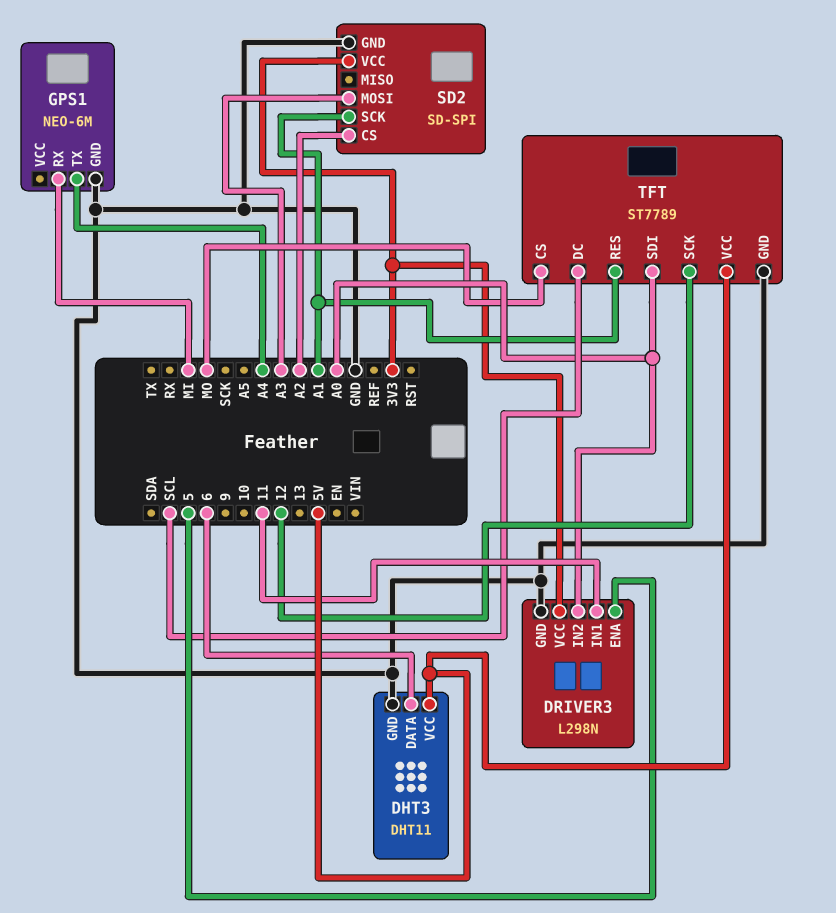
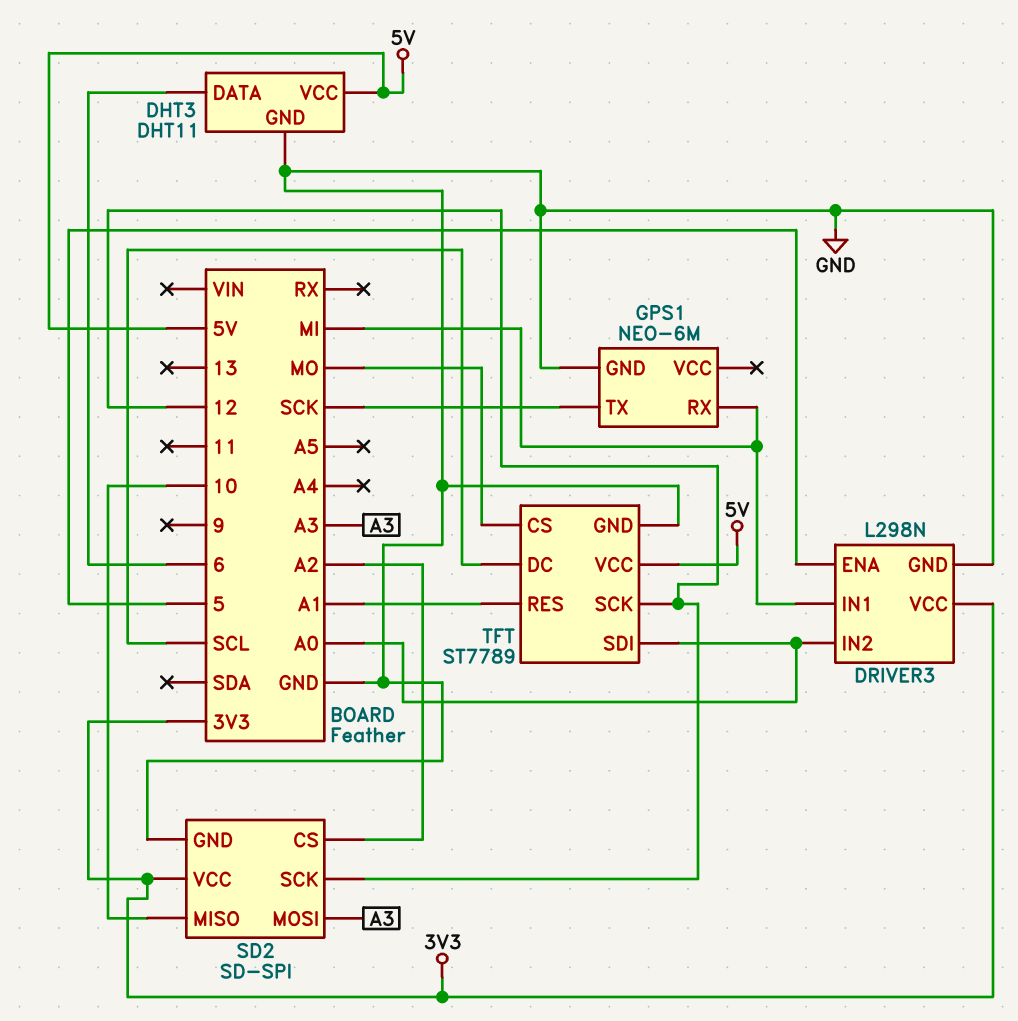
DRIVER3 pin IN1: 11 -> MI
GPS1 pin TX: A4 -> SCK
SD2 pin MISO: none -> 10
SD2 pin SCK: A1 -> 12

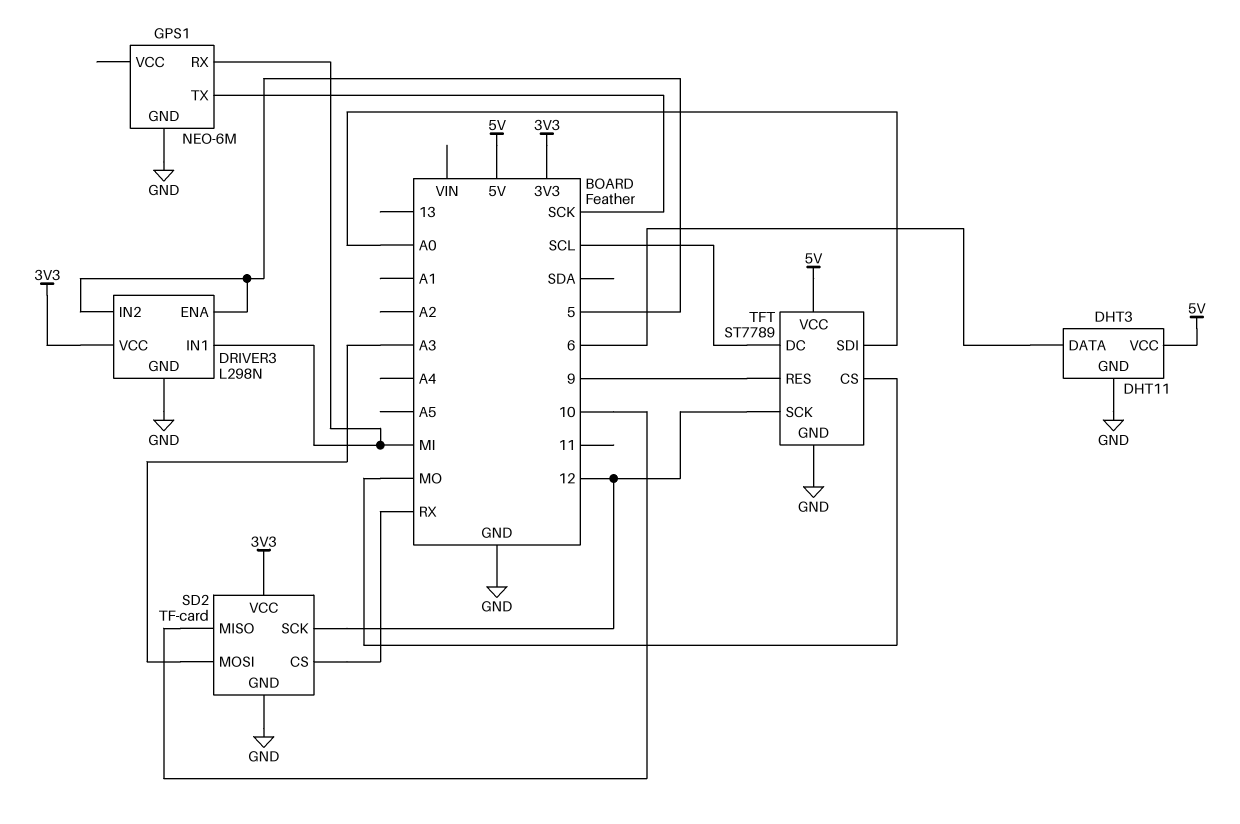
DRIVER3 pin IN2: A0 -> 5
SD2: SD-SPI -> TF-card
SD2 pin CS: A2 -> RX
TFT pin RES: A1 -> 9

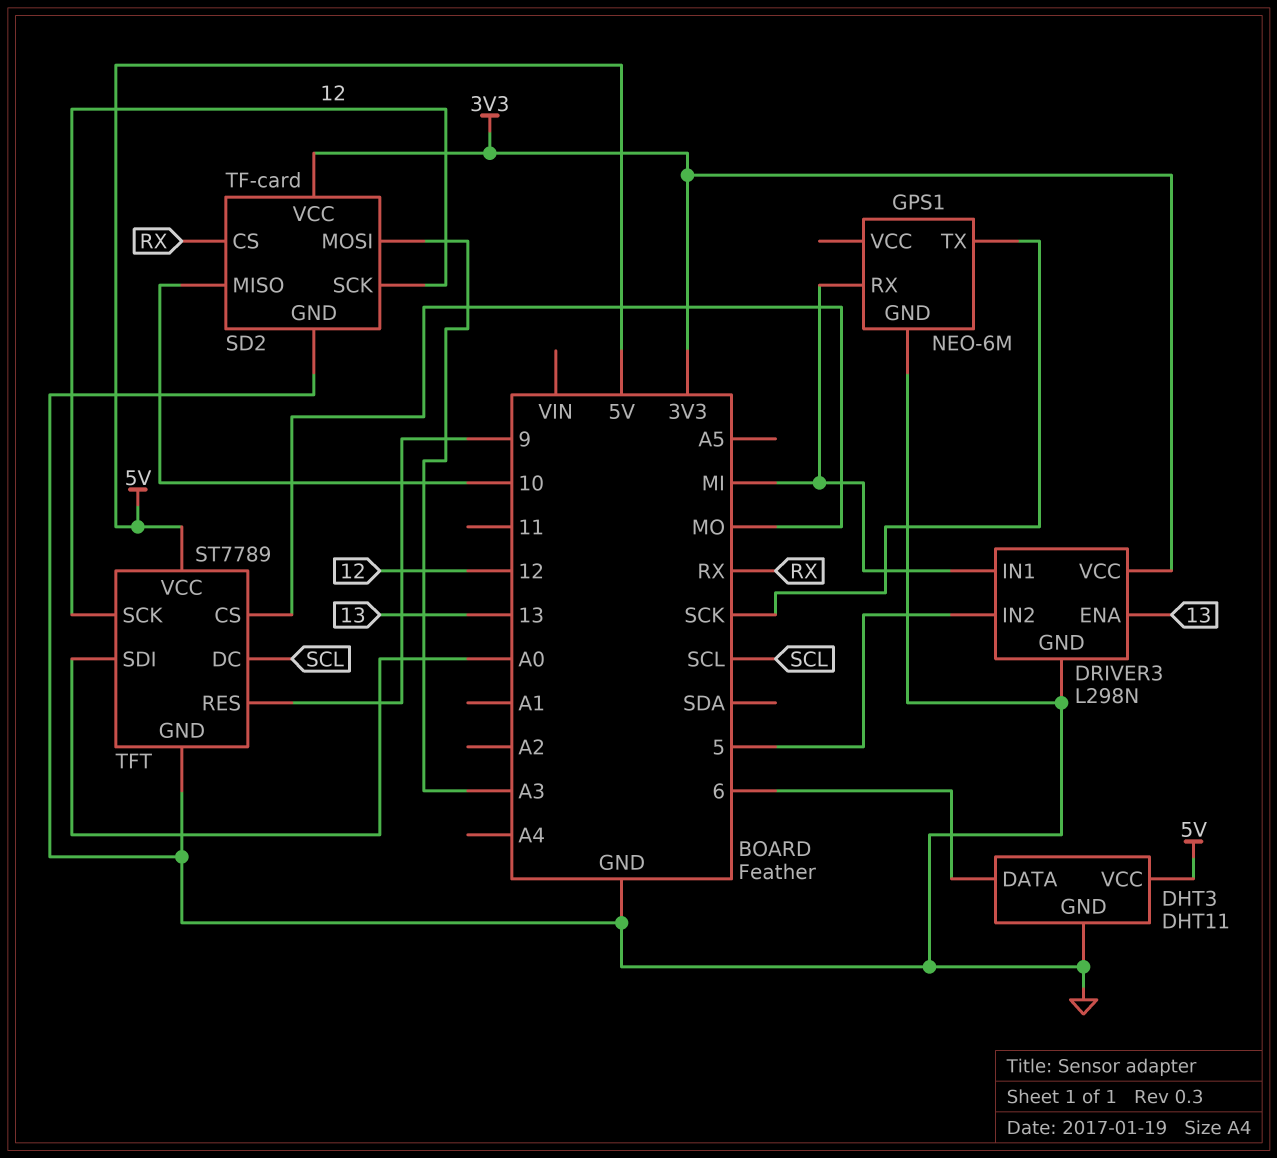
DRIVER3 pin ENA: 5 -> 13

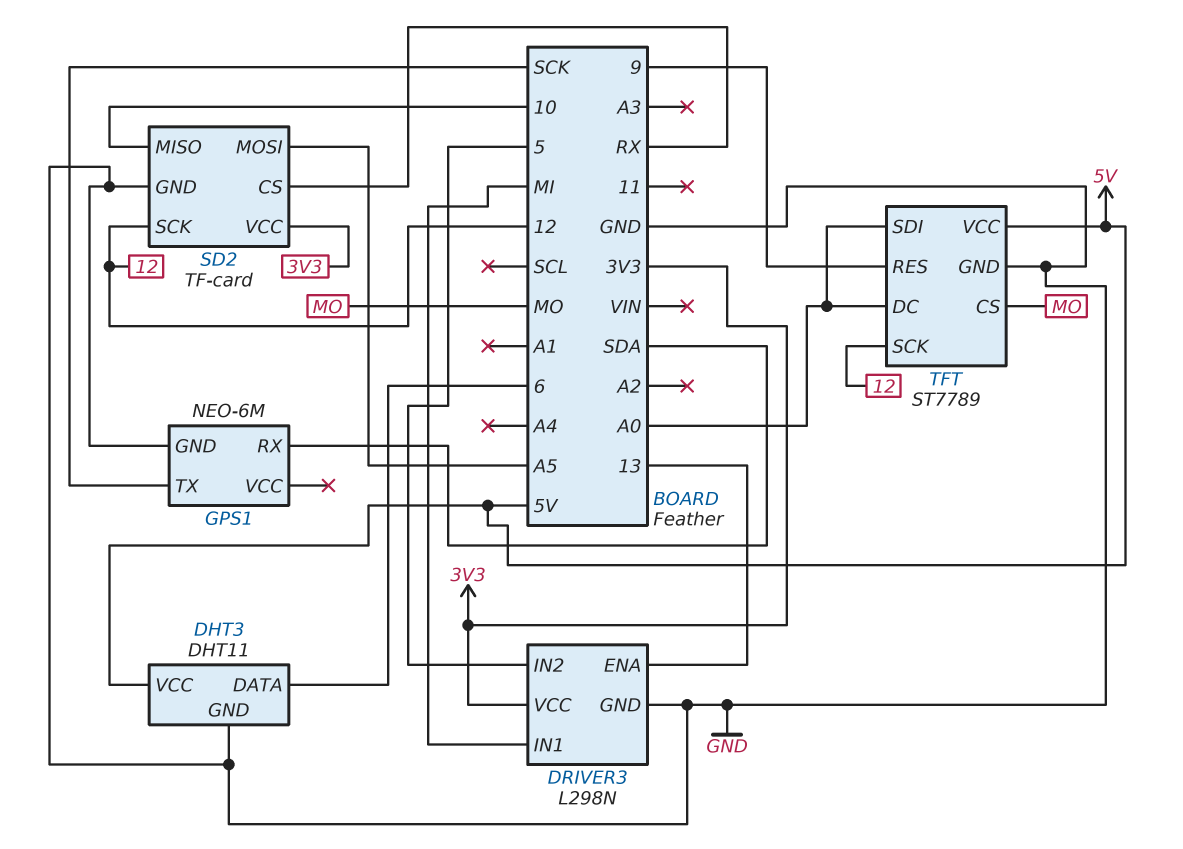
GPS1 pin RX: MI -> SDA
SD2 pin MOSI: A3 -> A5
TFT pin DC: SCL -> A0

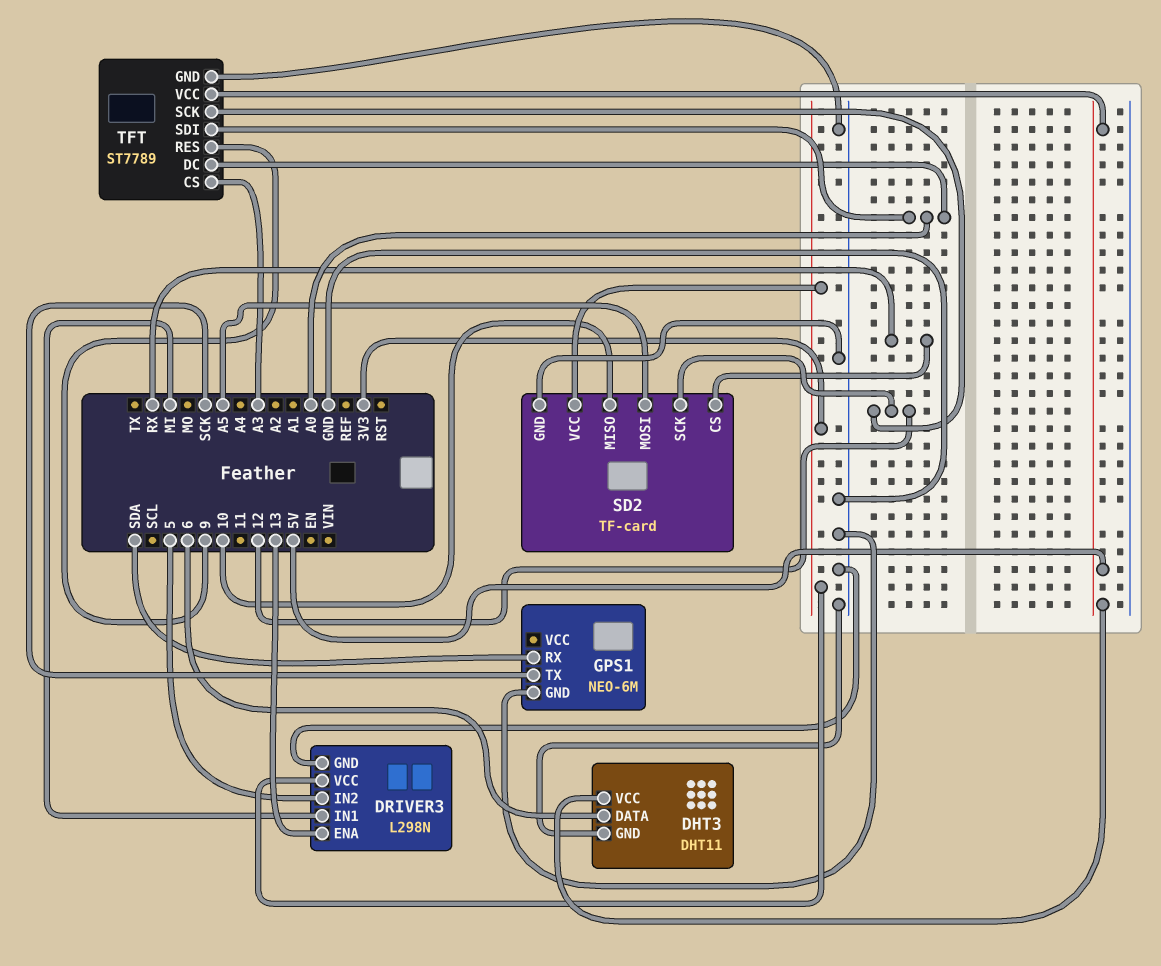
TFT pin CS: MO -> A3

